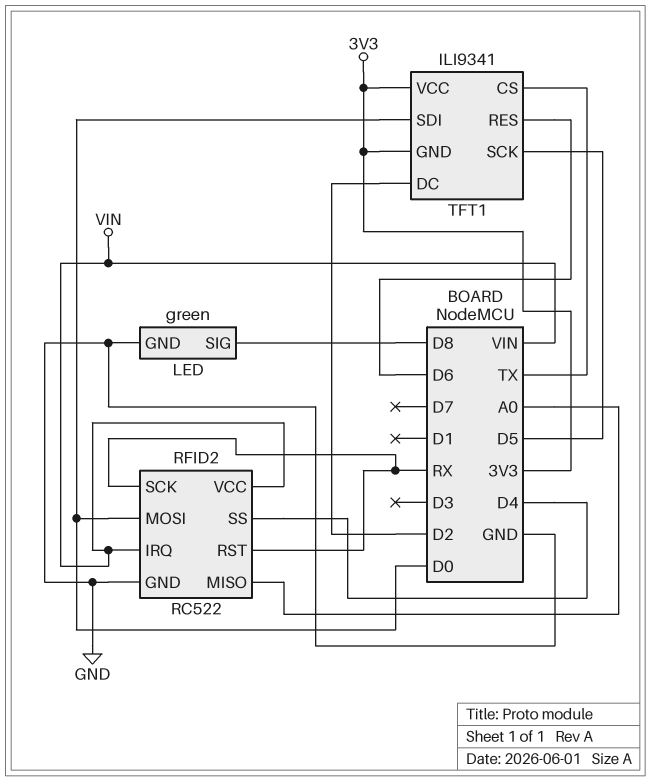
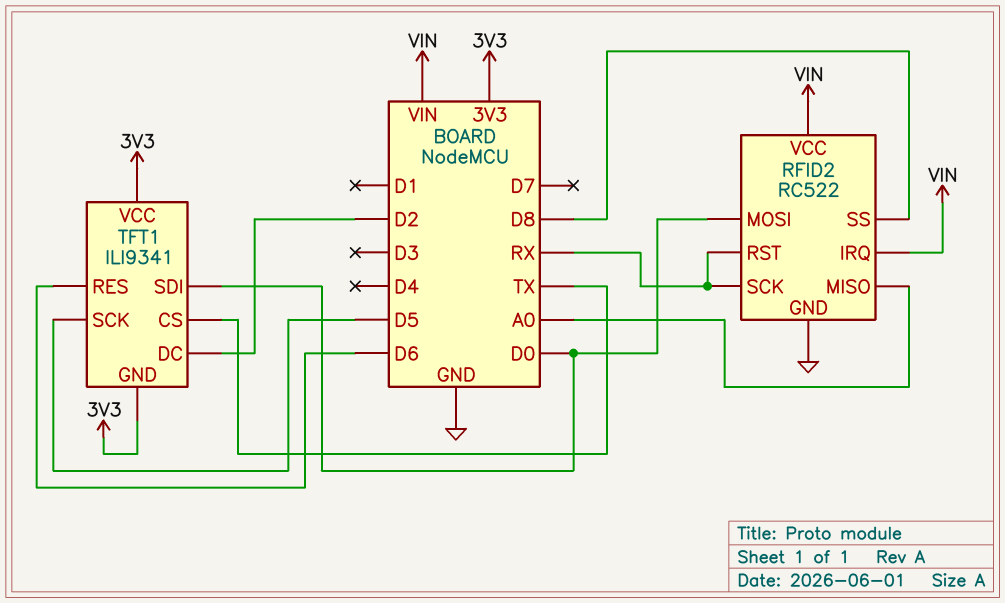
LED: green -> none
LED pin GND: GND -> none
LED pin SIG: D8 -> none
RFID2 pin SS: D4 -> D8

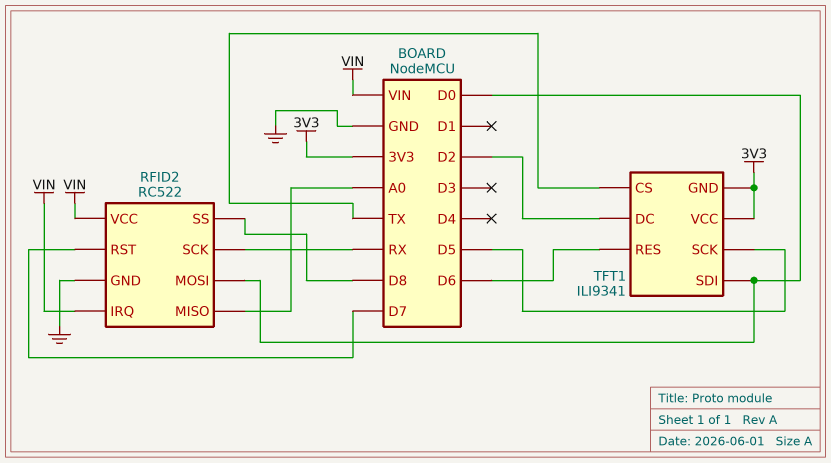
RFID2 pin RST: RX -> D7

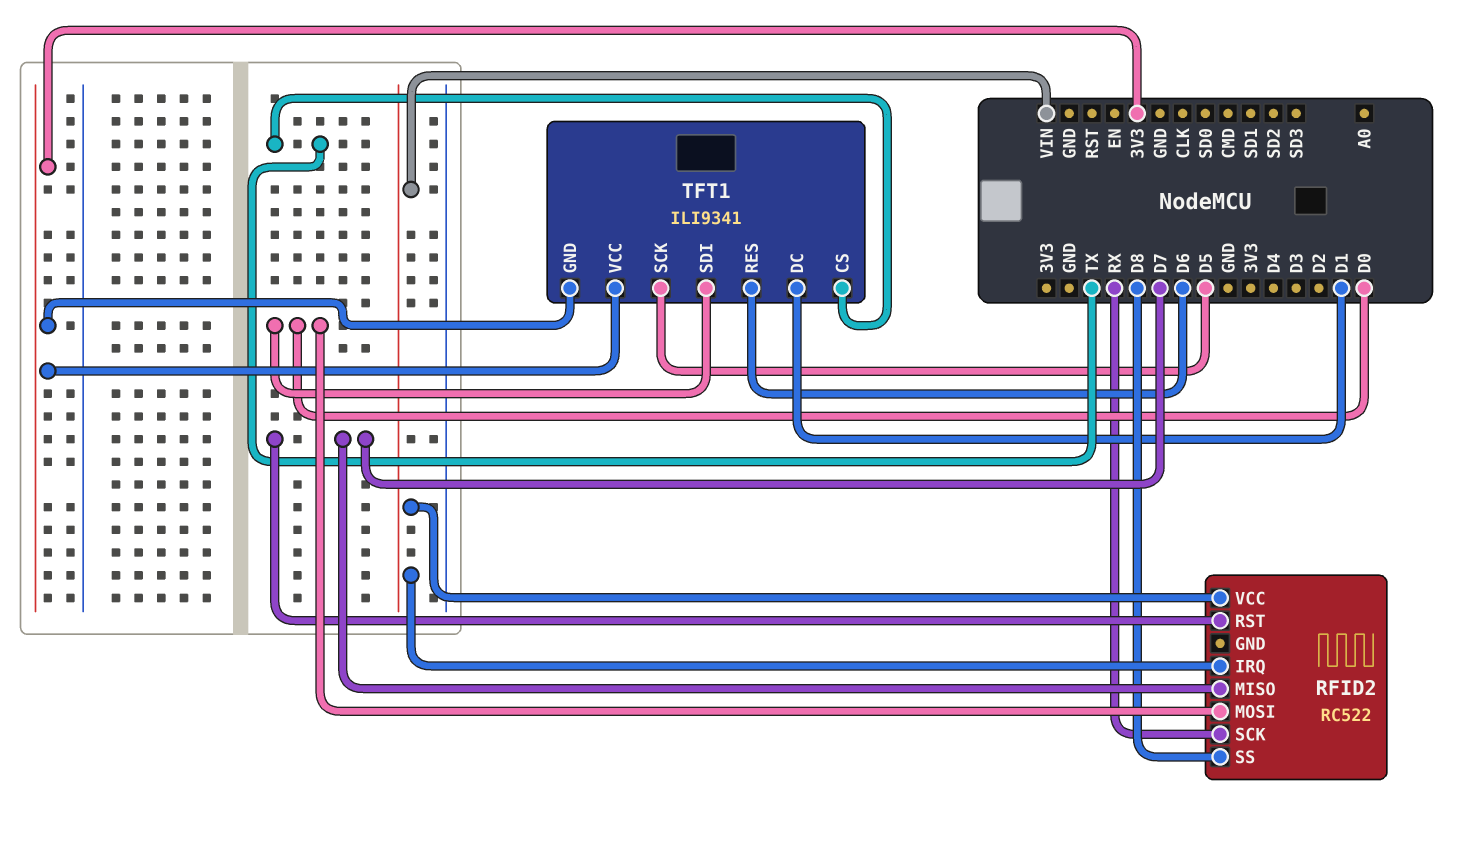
RFID2 pin GND: GND -> none
RFID2 pin MISO: A0 -> D7
TFT1 pin DC: D2 -> D1

